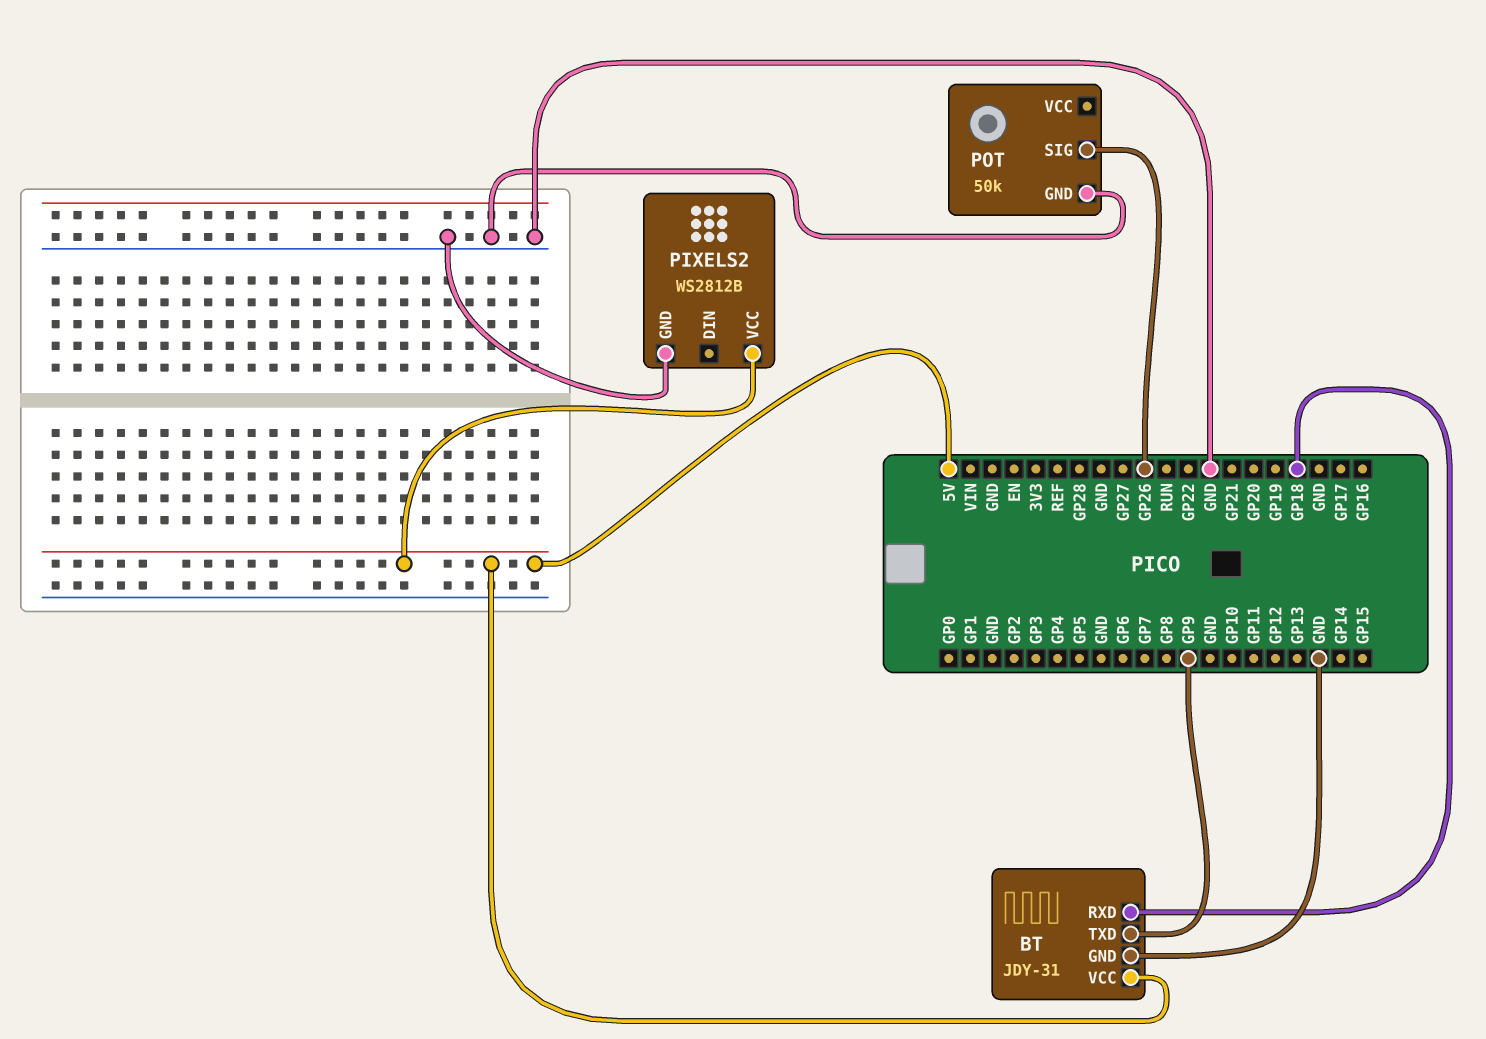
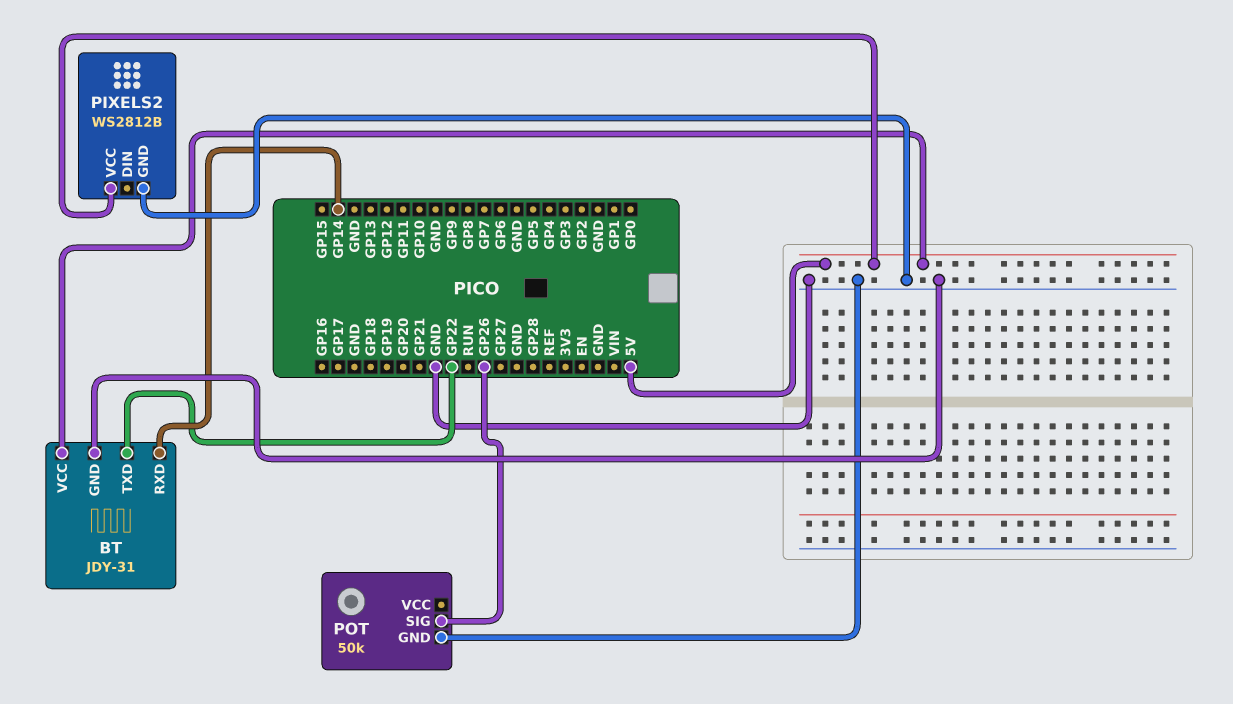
BT pin RXD: GP18 -> GP14
BT pin TXD: GP9 -> GP22

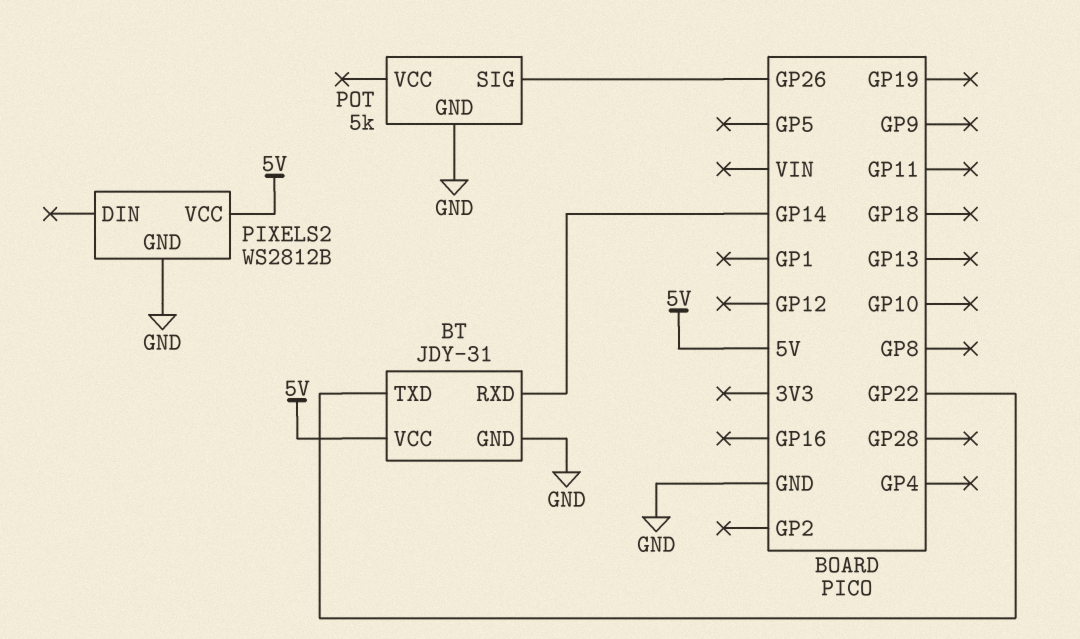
POT: 50k -> 5k

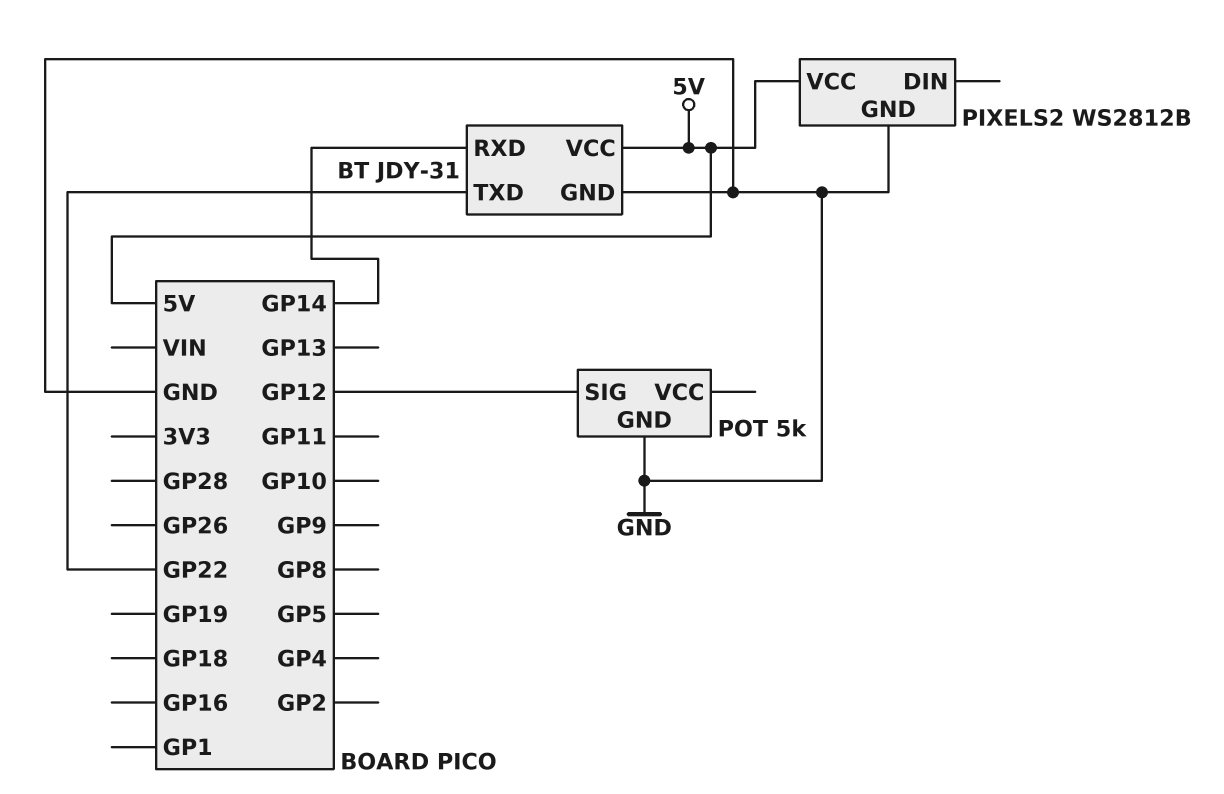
POT pin SIG: GP26 -> GP12

